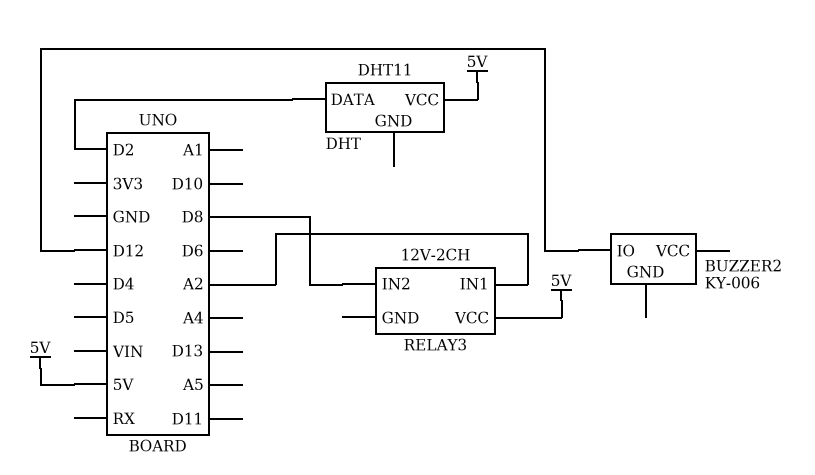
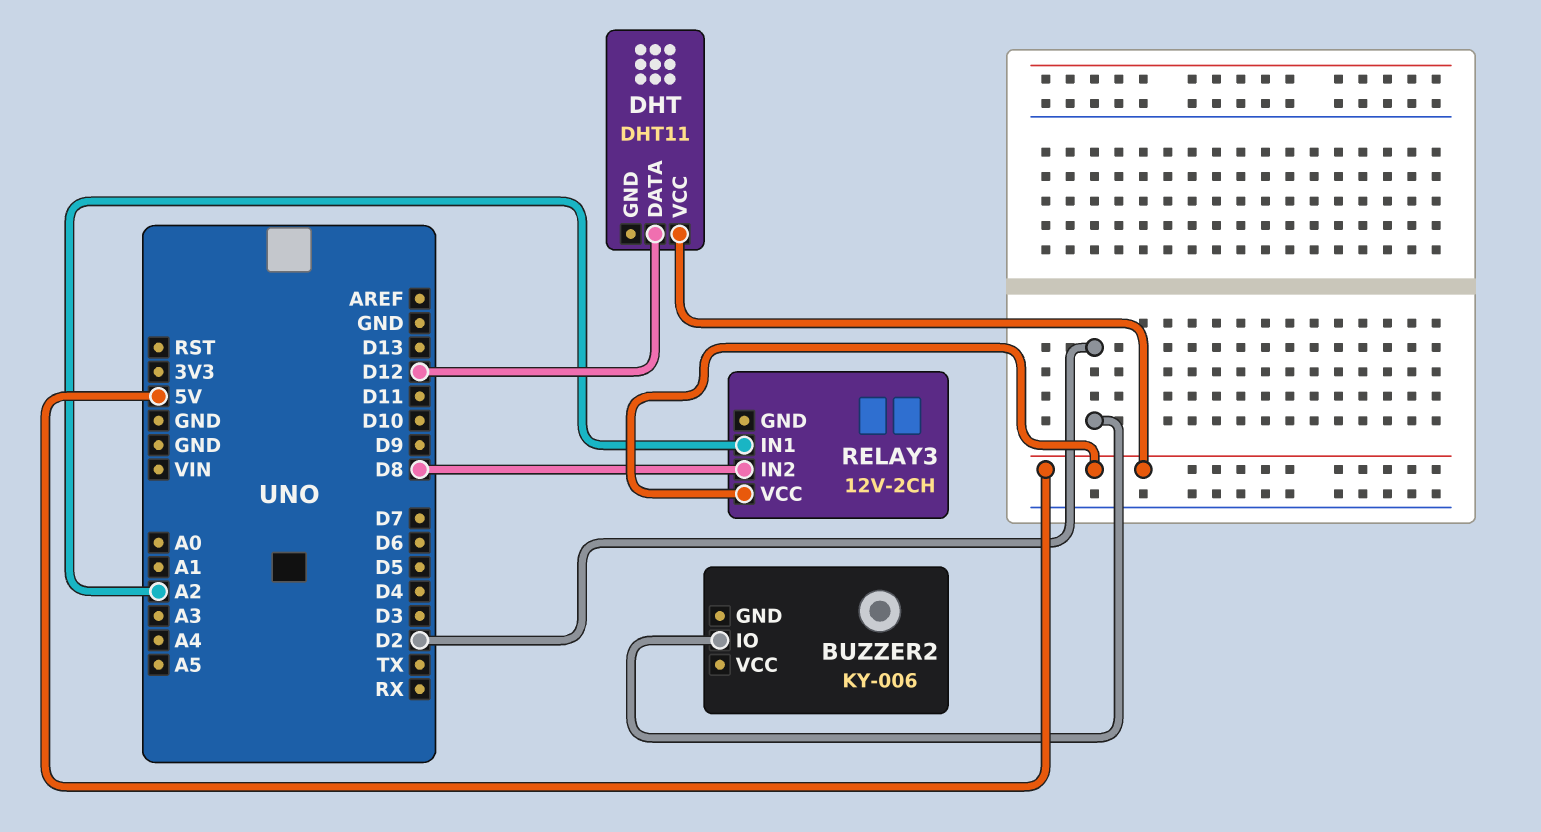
BUZZER2 pin IO: D12 -> D2
DHT pin DATA: D2 -> D12

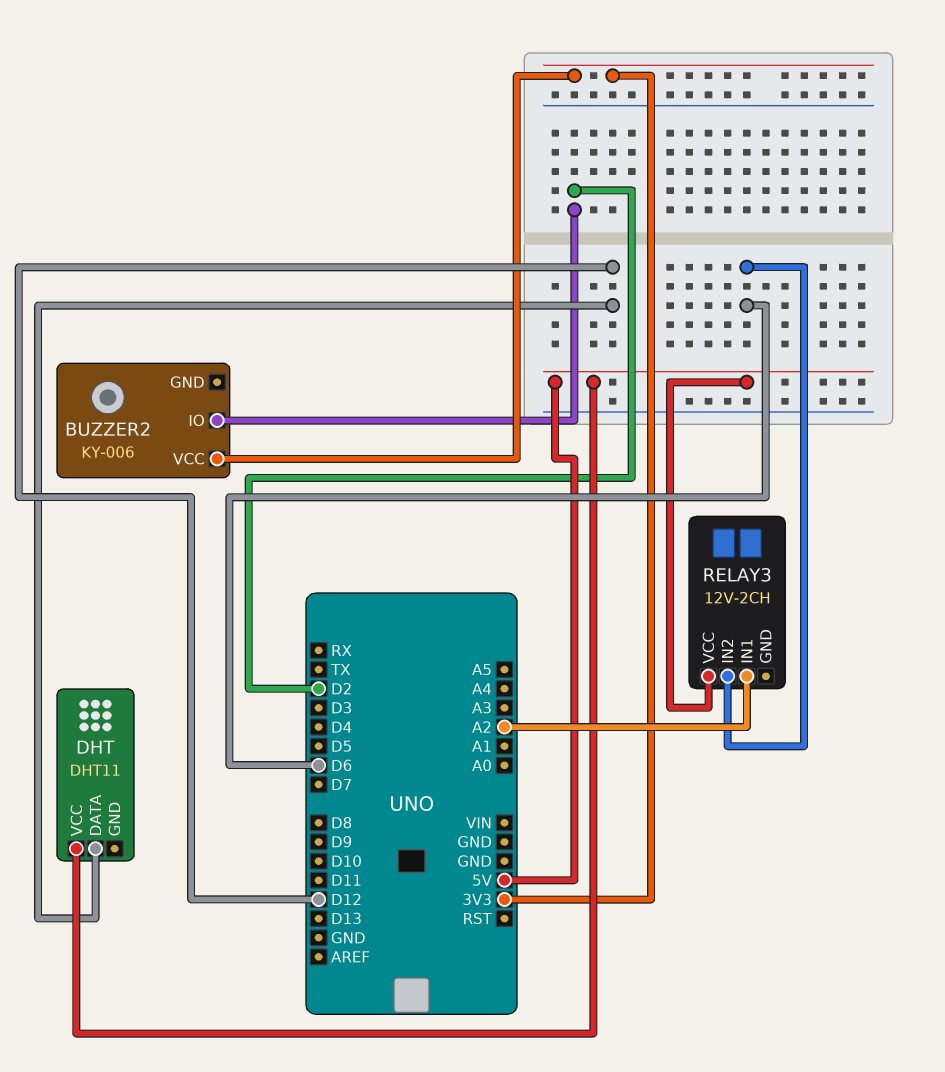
BUZZER2 pin VCC: none -> 3V3
RELAY3 pin IN2: D8 -> D6

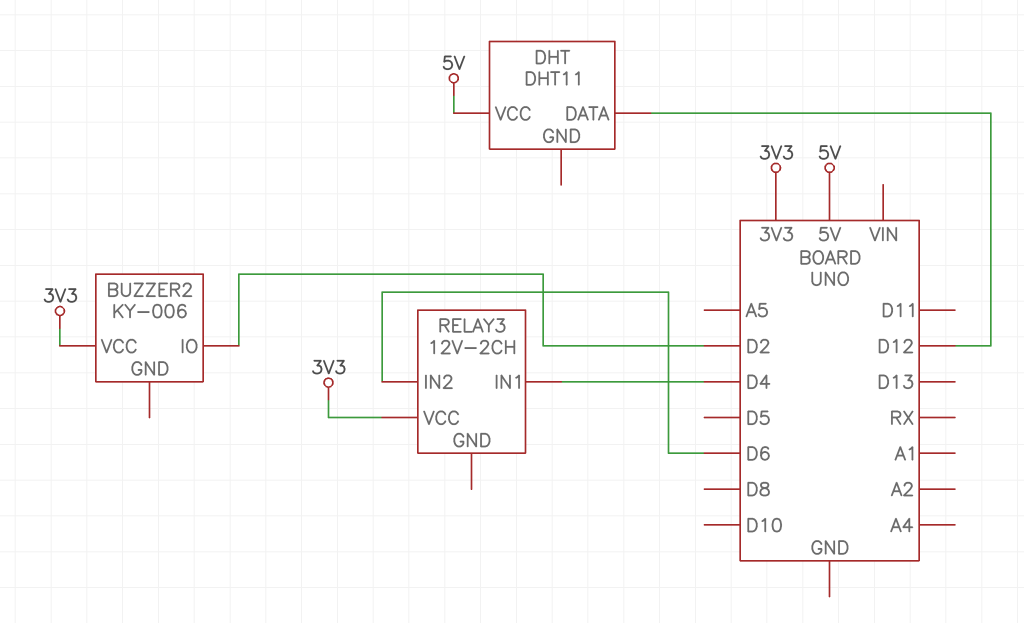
RELAY3 pin IN1: A2 -> D4
RELAY3 pin VCC: 5V -> 3V3

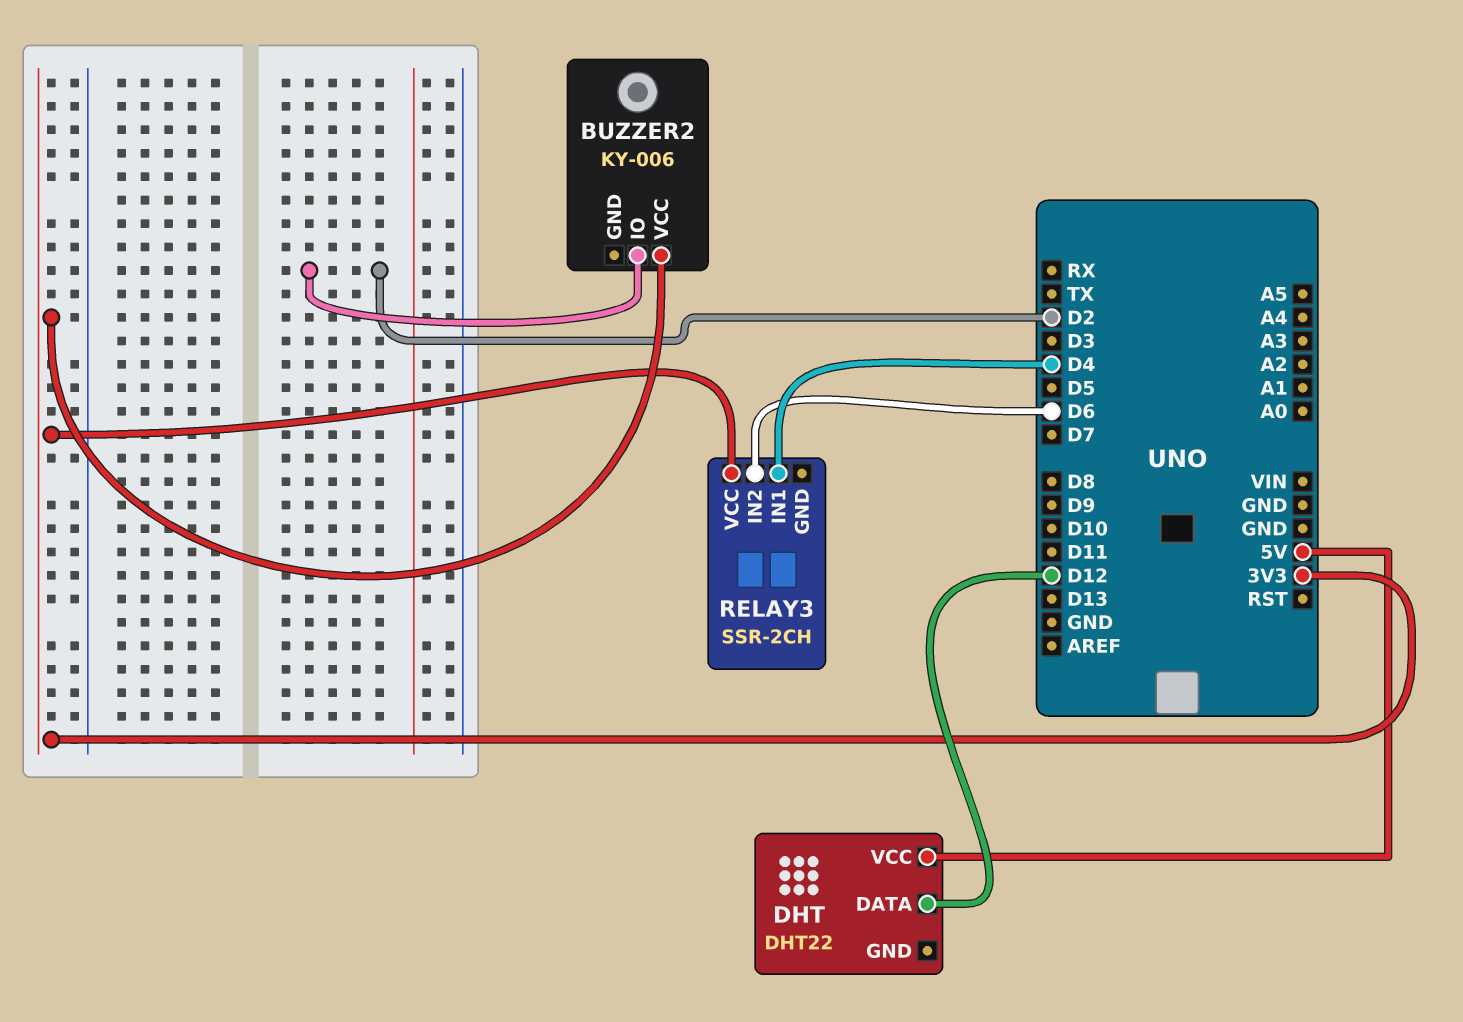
DHT: DHT11 -> DHT22
RELAY3: 12V-2CH -> SSR-2CH

